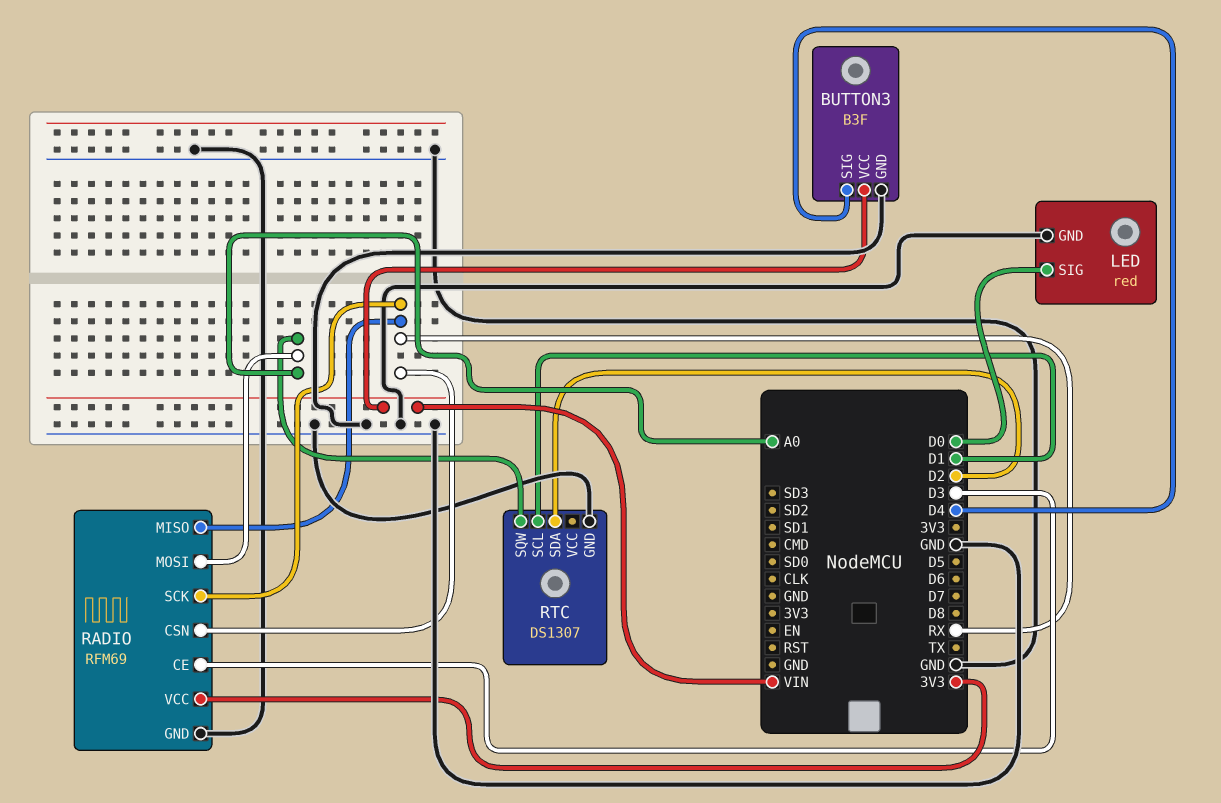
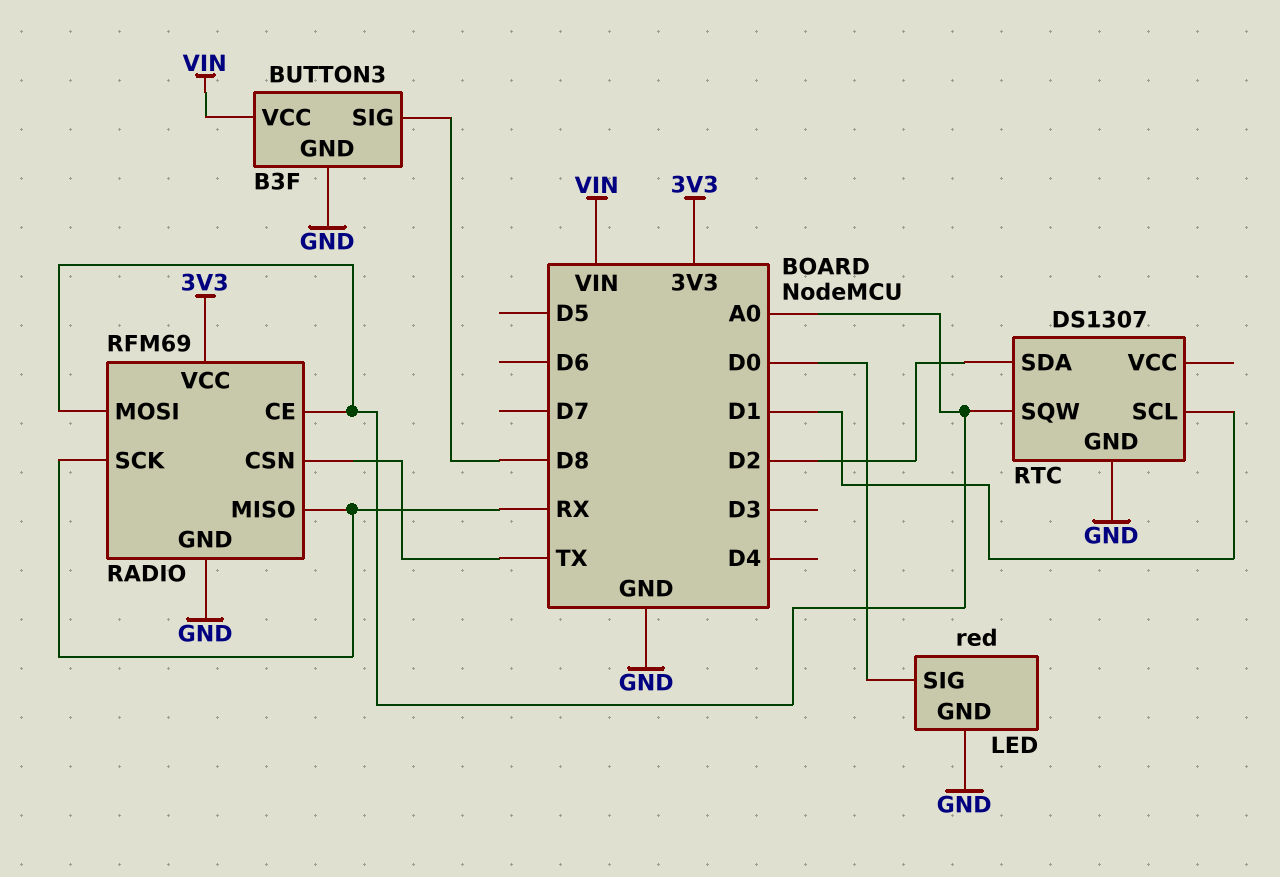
BUTTON3 pin SIG: D4 -> D8
RADIO pin CE: D3 -> A0
RADIO pin CSN: RX -> TX

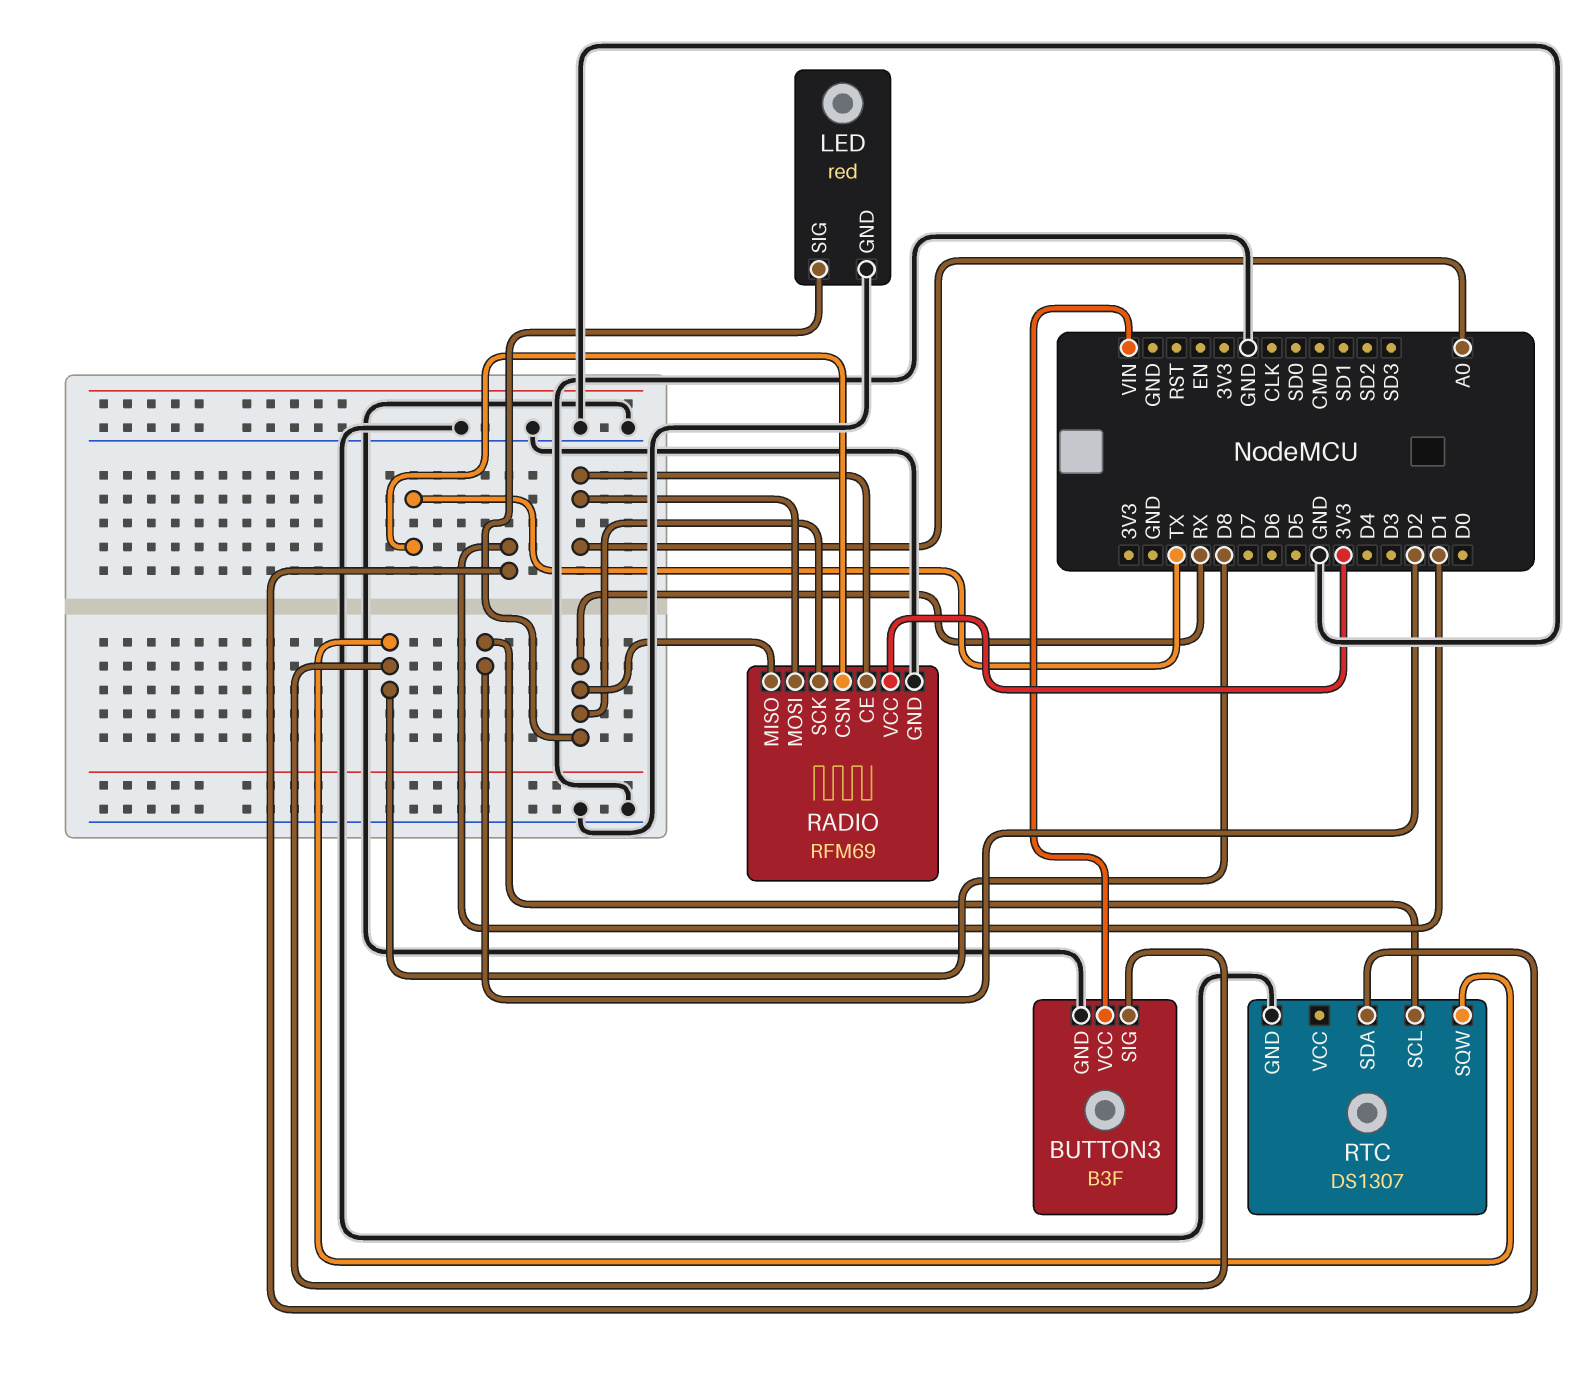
LED pin SIG: D0 -> RX
RTC pin SCL: D1 -> D2
RTC pin SDA: D2 -> D1
RTC pin SQW: A0 -> D8

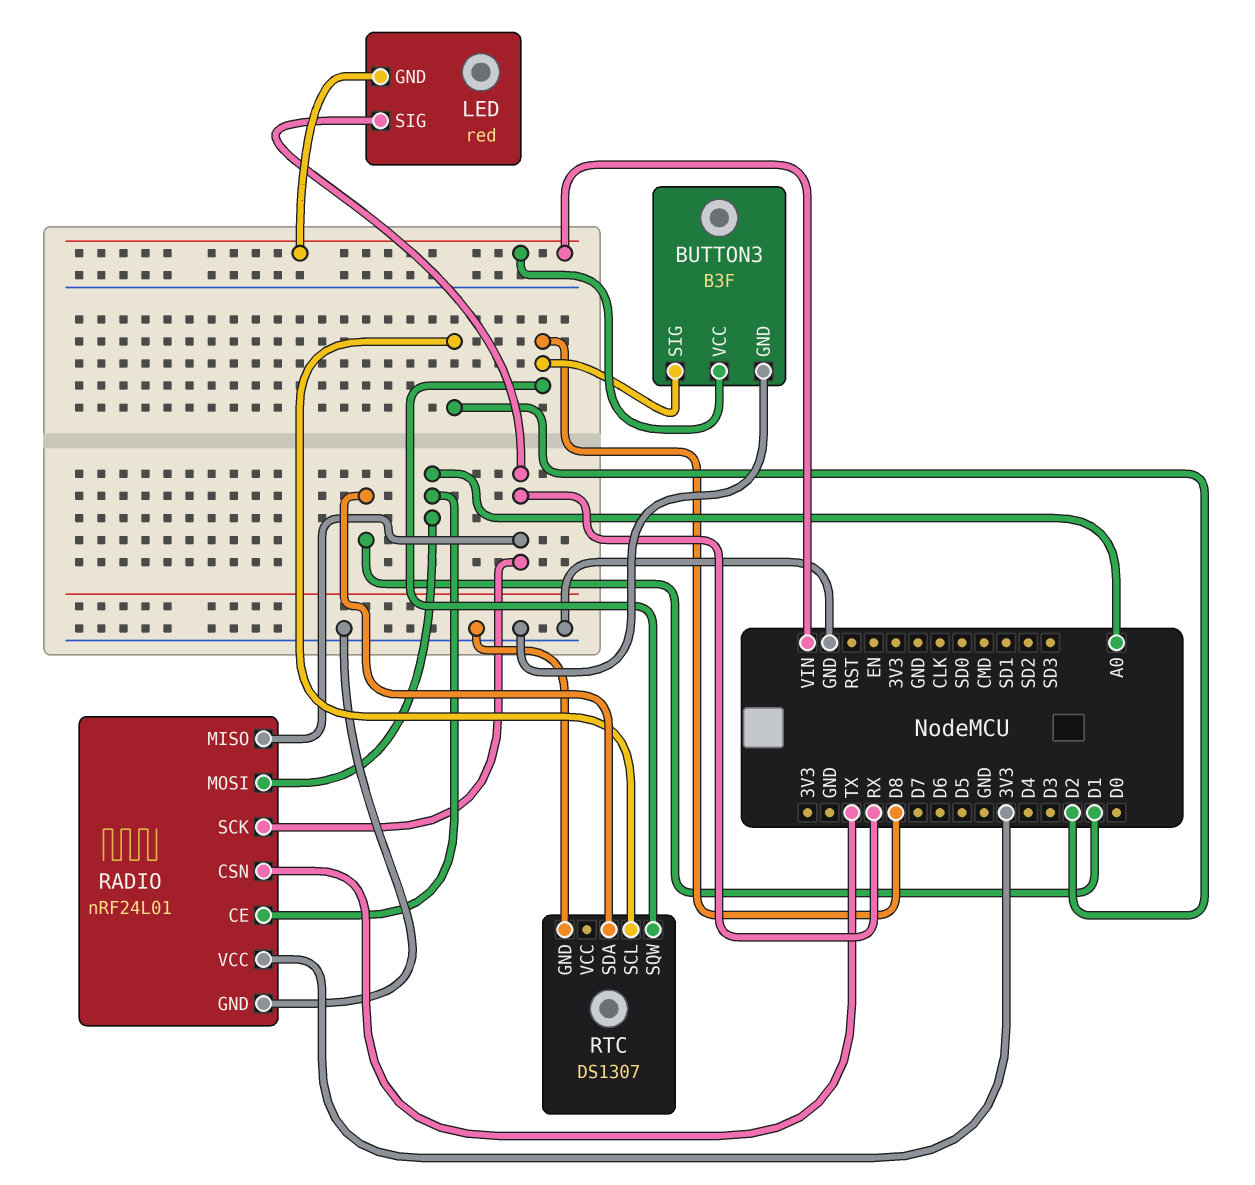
LED pin GND: GND -> VIN
RADIO: RFM69 -> nRF24L01

